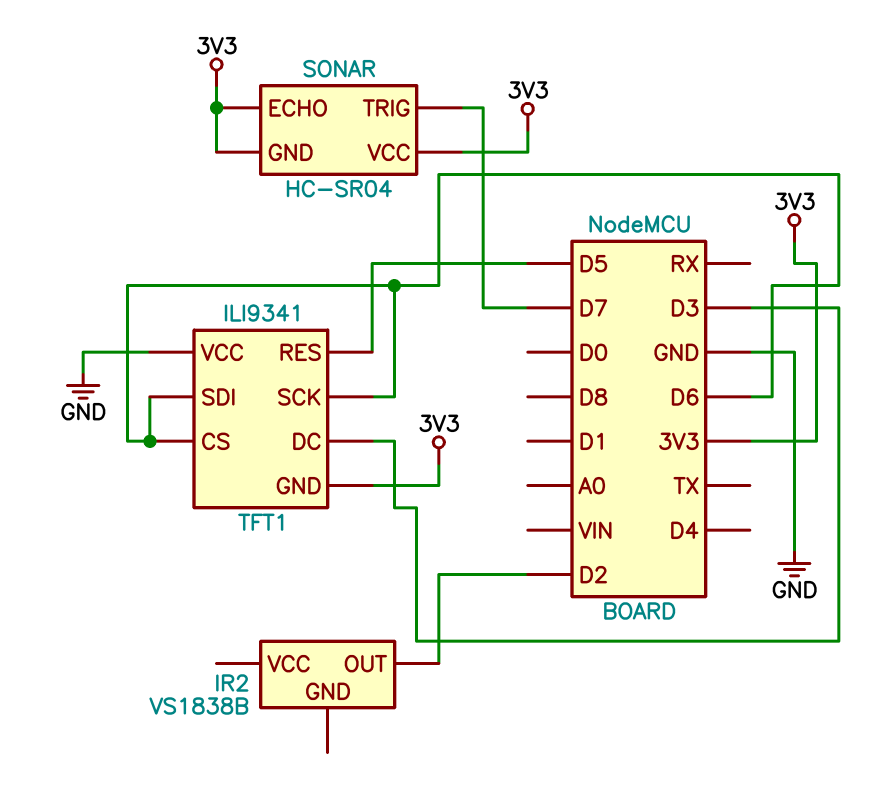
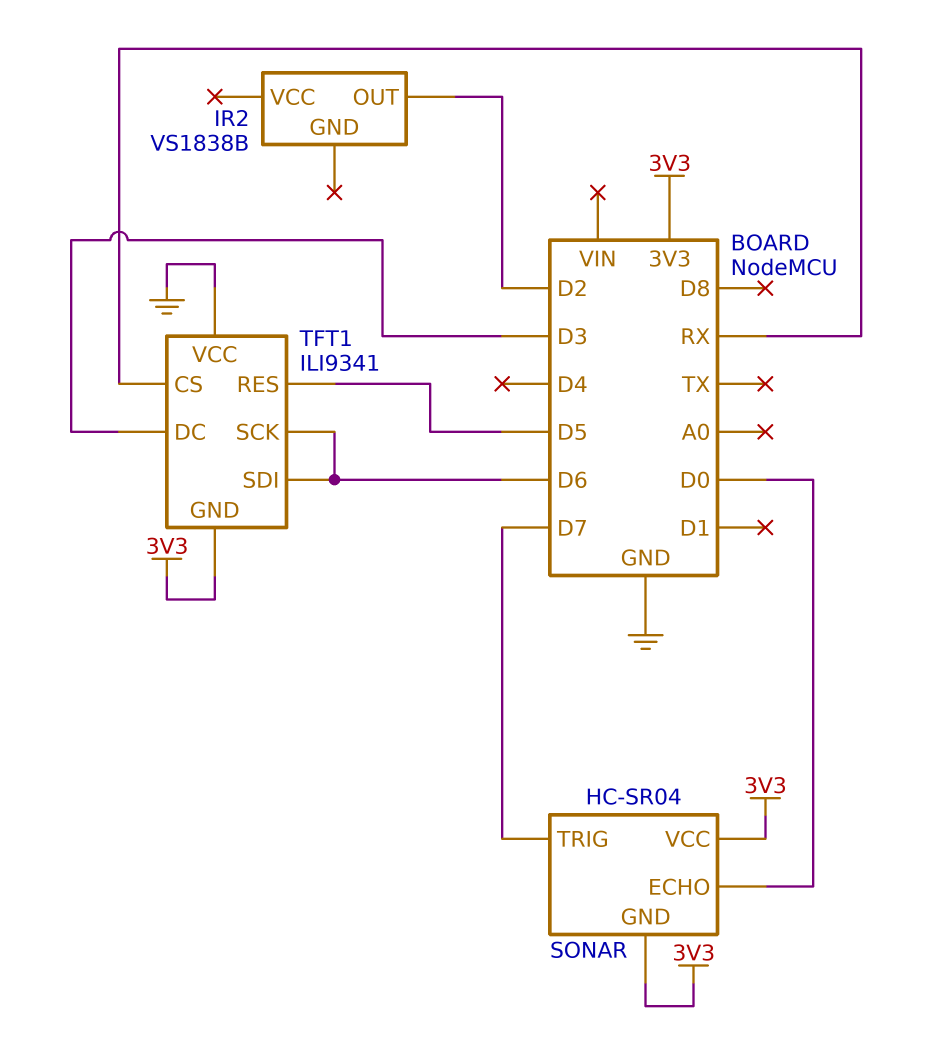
SONAR pin ECHO: 3V3 -> D0
TFT1 pin CS: D6 -> RX

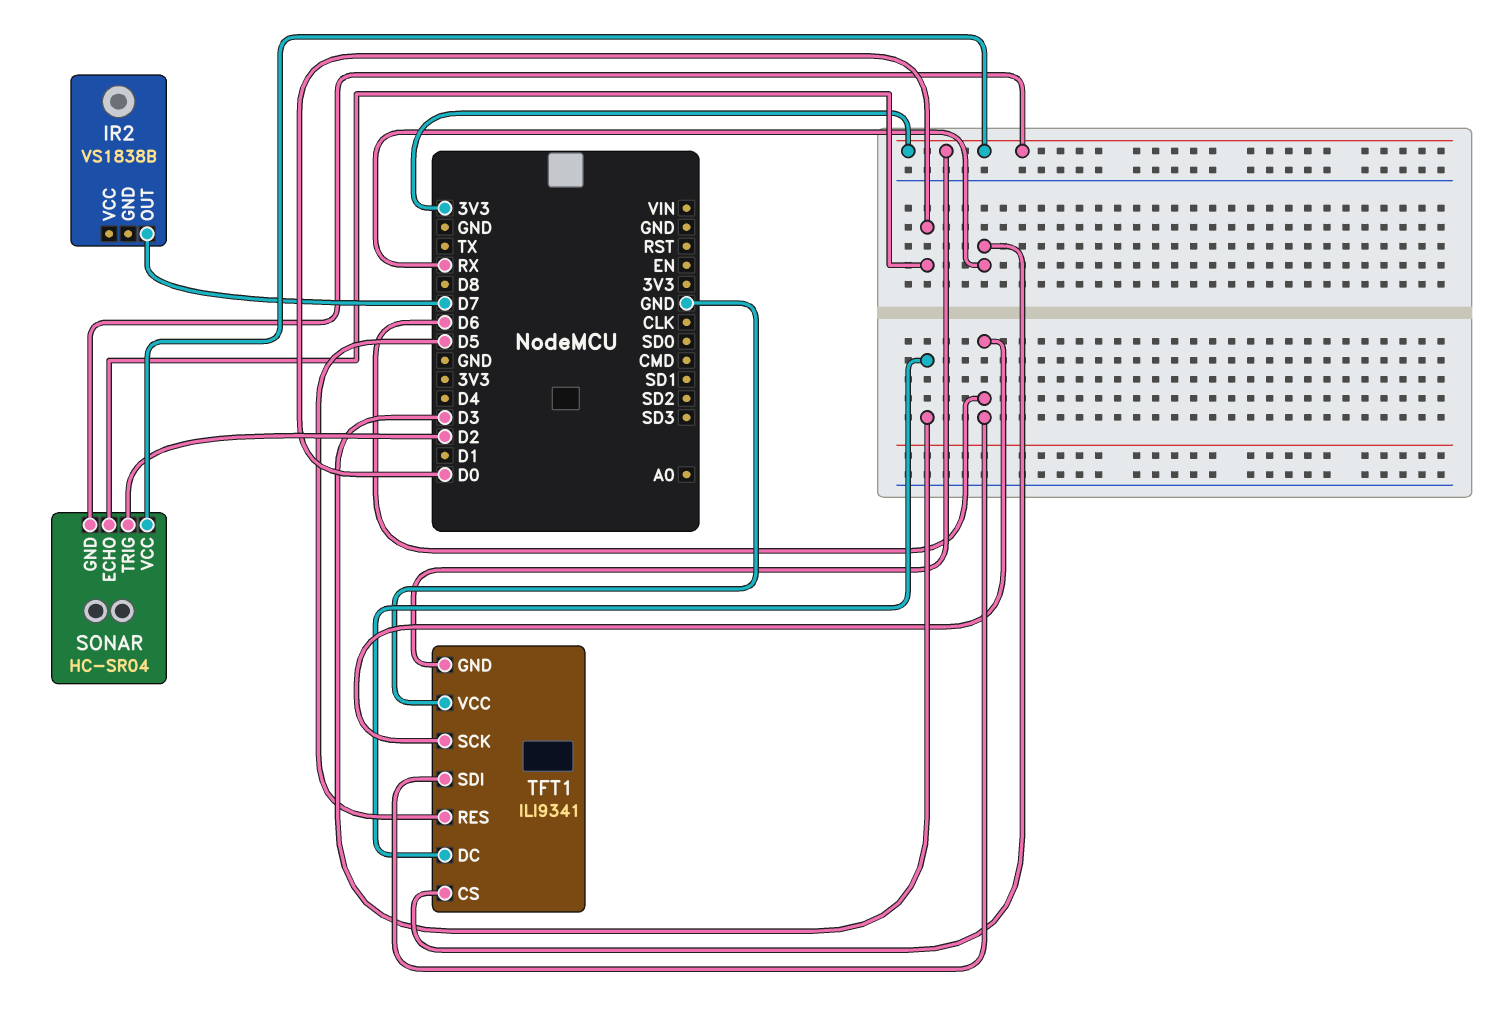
IR2 pin OUT: D2 -> D7
SONAR pin TRIG: D7 -> D2

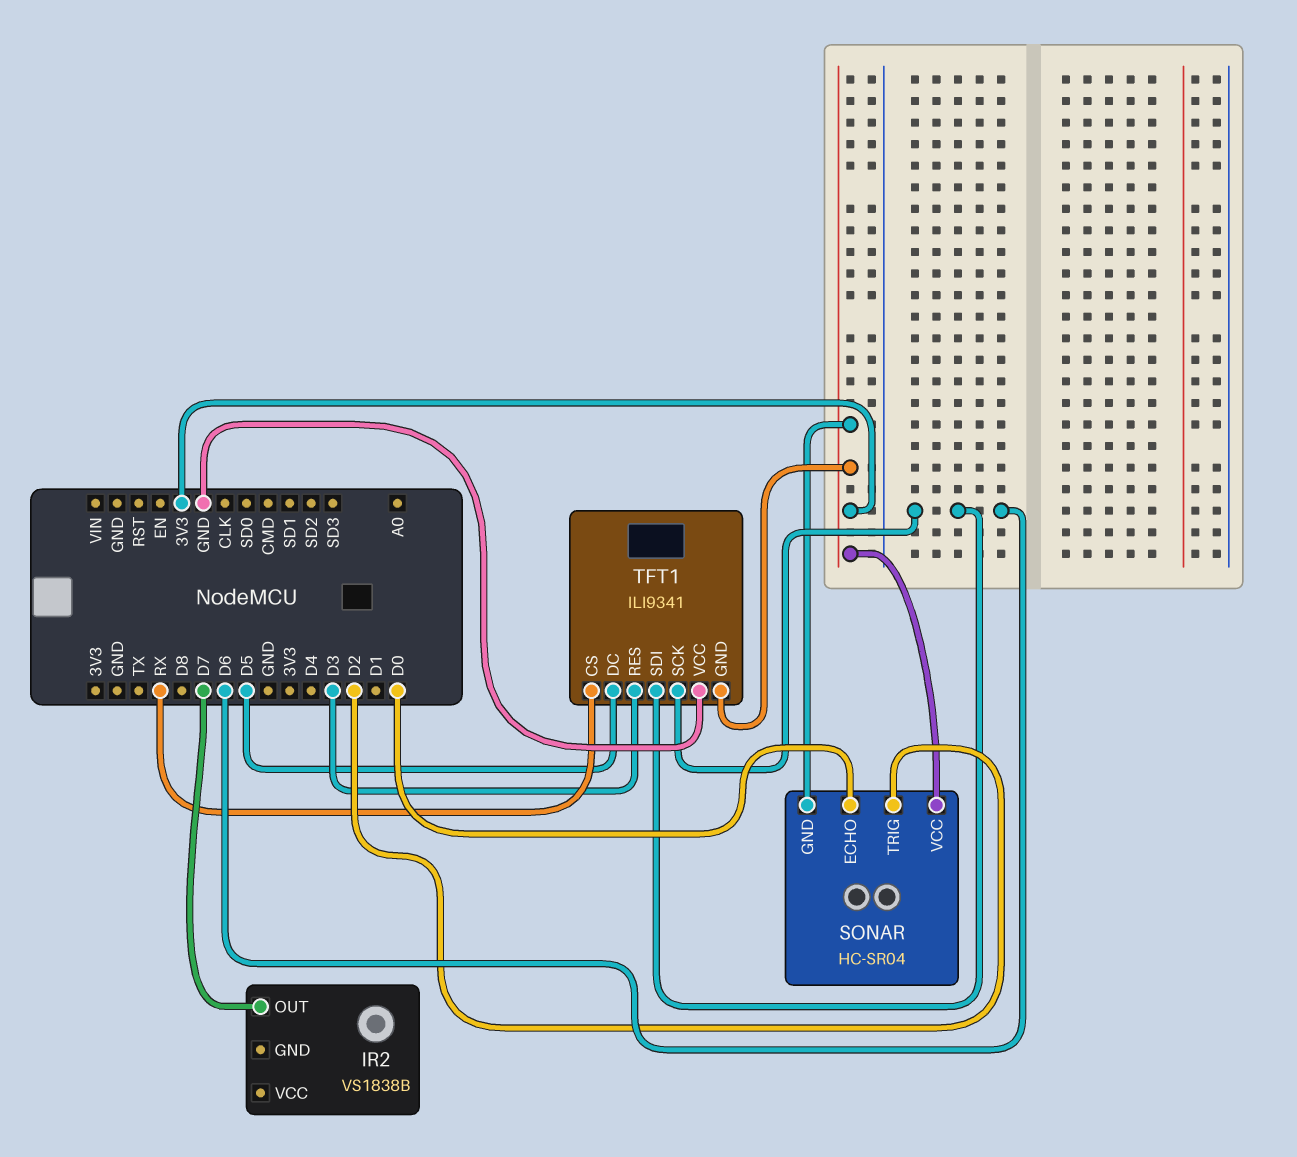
TFT1 pin DC: D3 -> D5
TFT1 pin RES: D5 -> D3

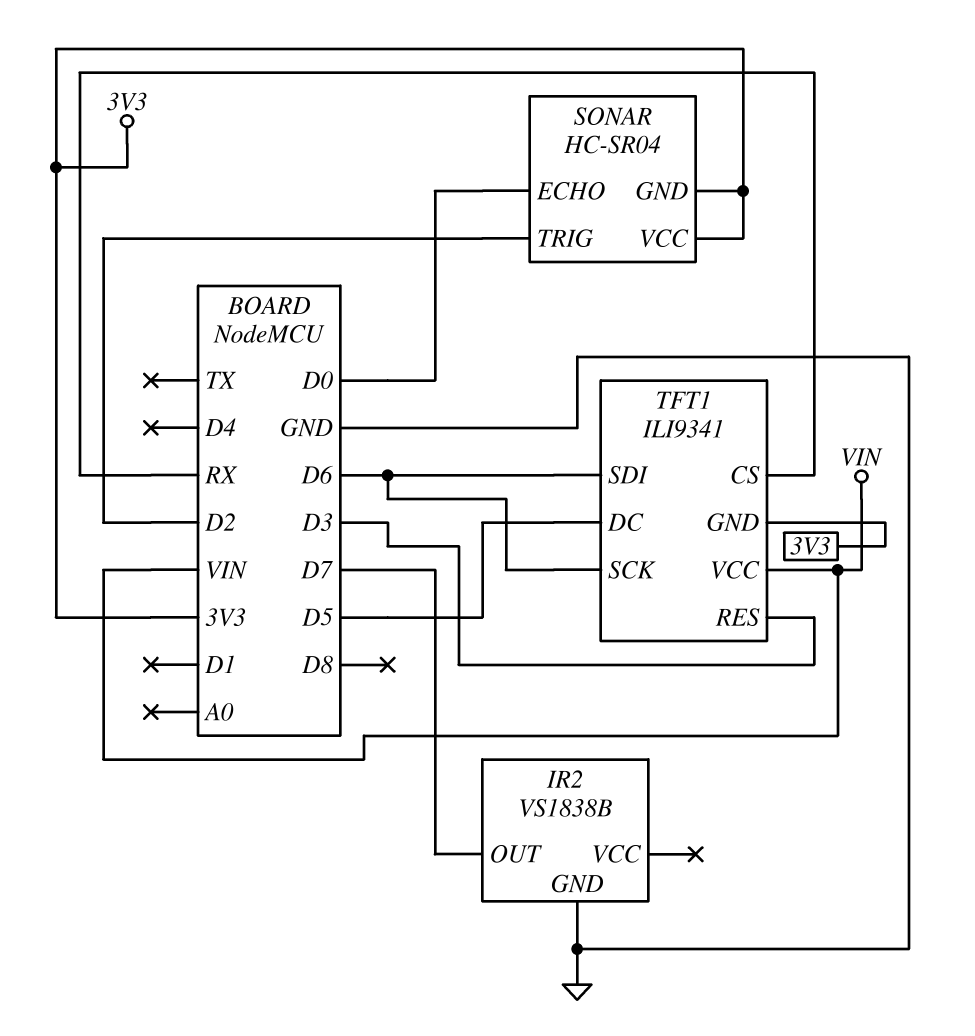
IR2 pin GND: none -> GND
TFT1 pin VCC: GND -> VIN

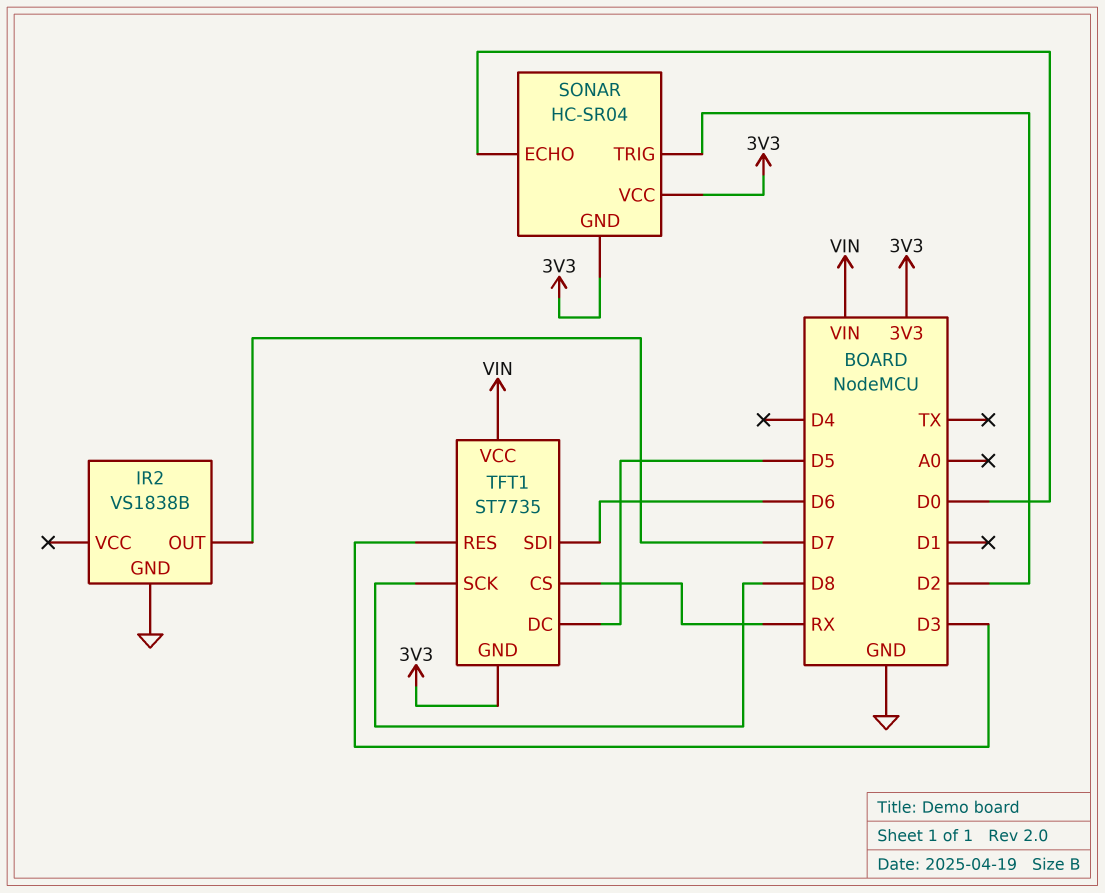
TFT1: ILI9341 -> ST7735
TFT1 pin SCK: D6 -> D8

